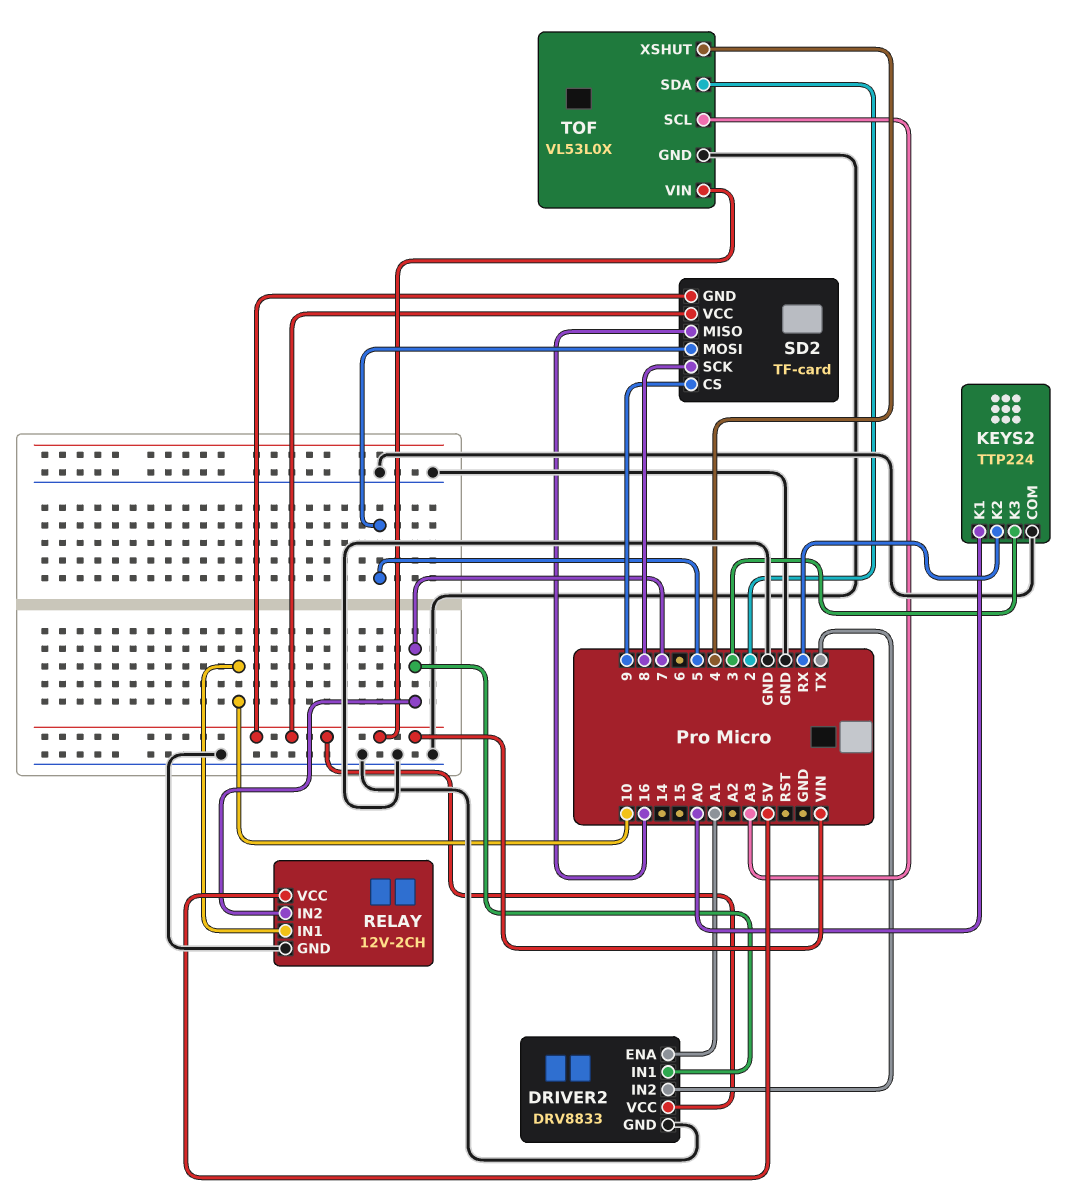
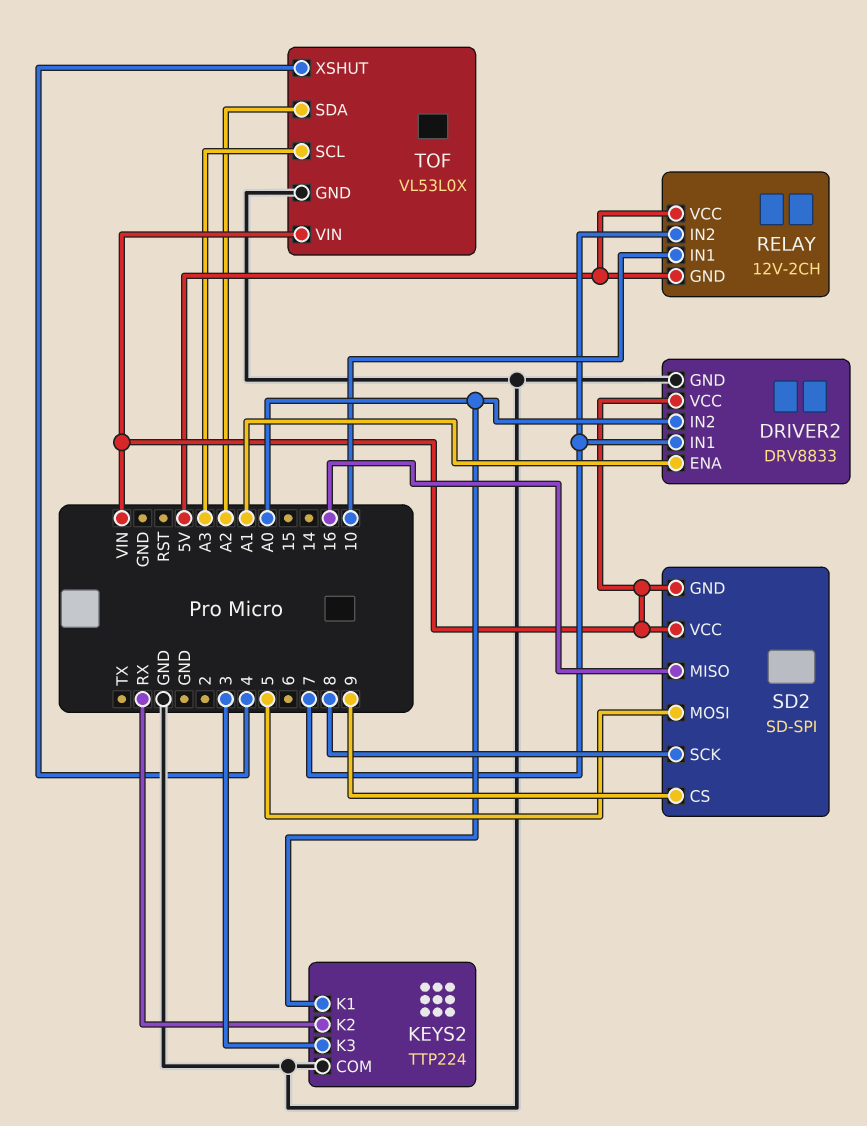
DRIVER2 pin IN2: TX -> A0
RELAY pin GND: GND -> 5V
SD2: TF-card -> SD-SPI
TOF pin SDA: 2 -> A2

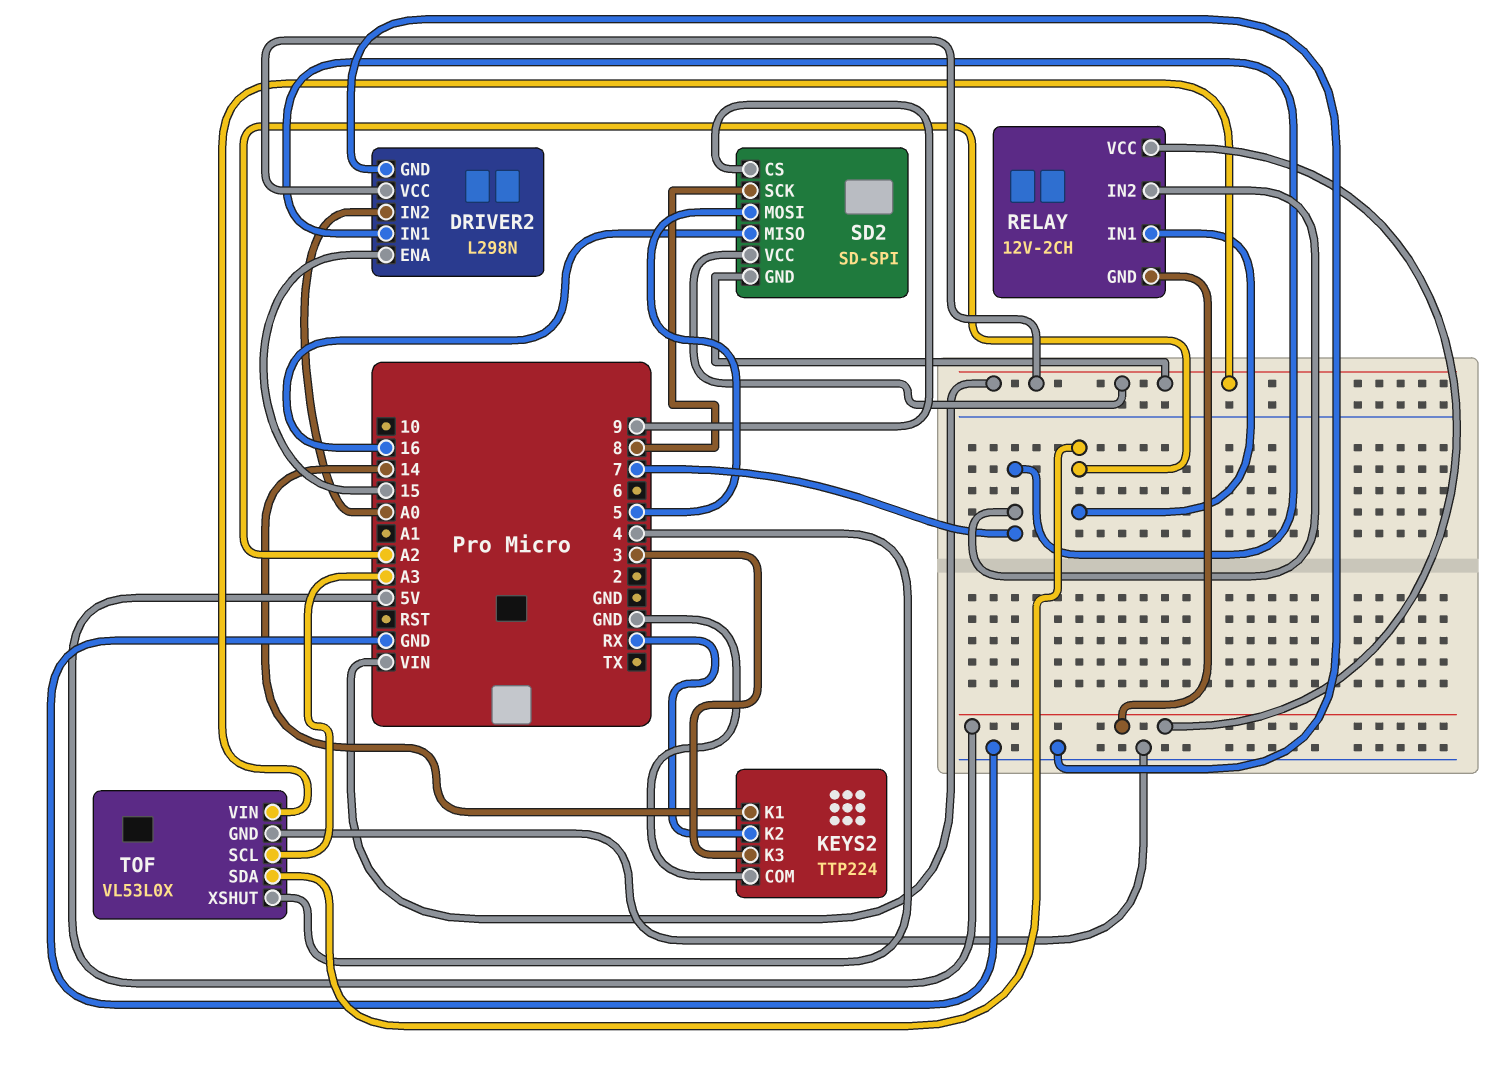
DRIVER2: DRV8833 -> L298N
DRIVER2 pin ENA: A1 -> 15
KEYS2 pin K1: A0 -> 14
RELAY pin IN1: 10 -> A2

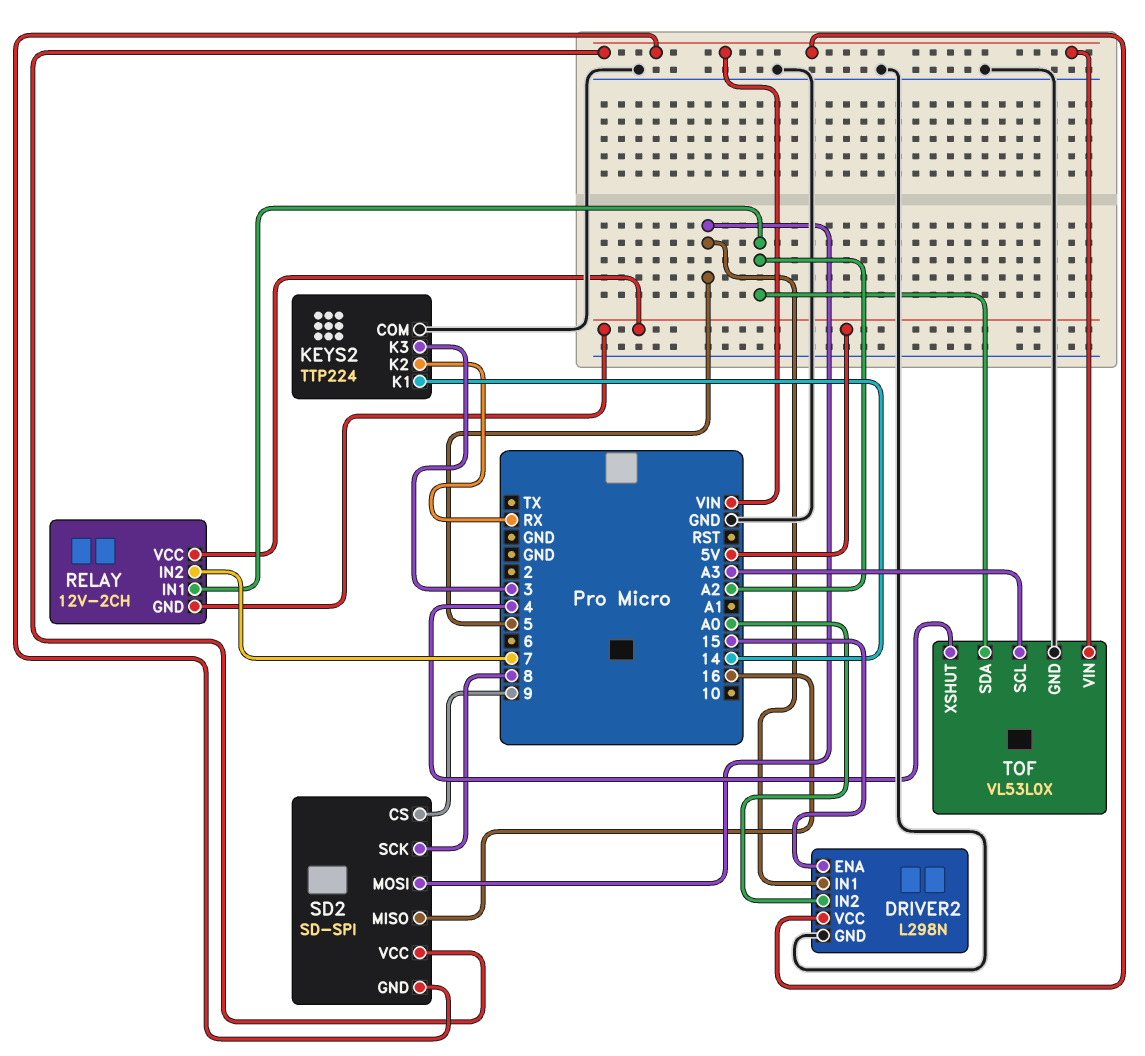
DRIVER2 pin IN1: 7 -> 5

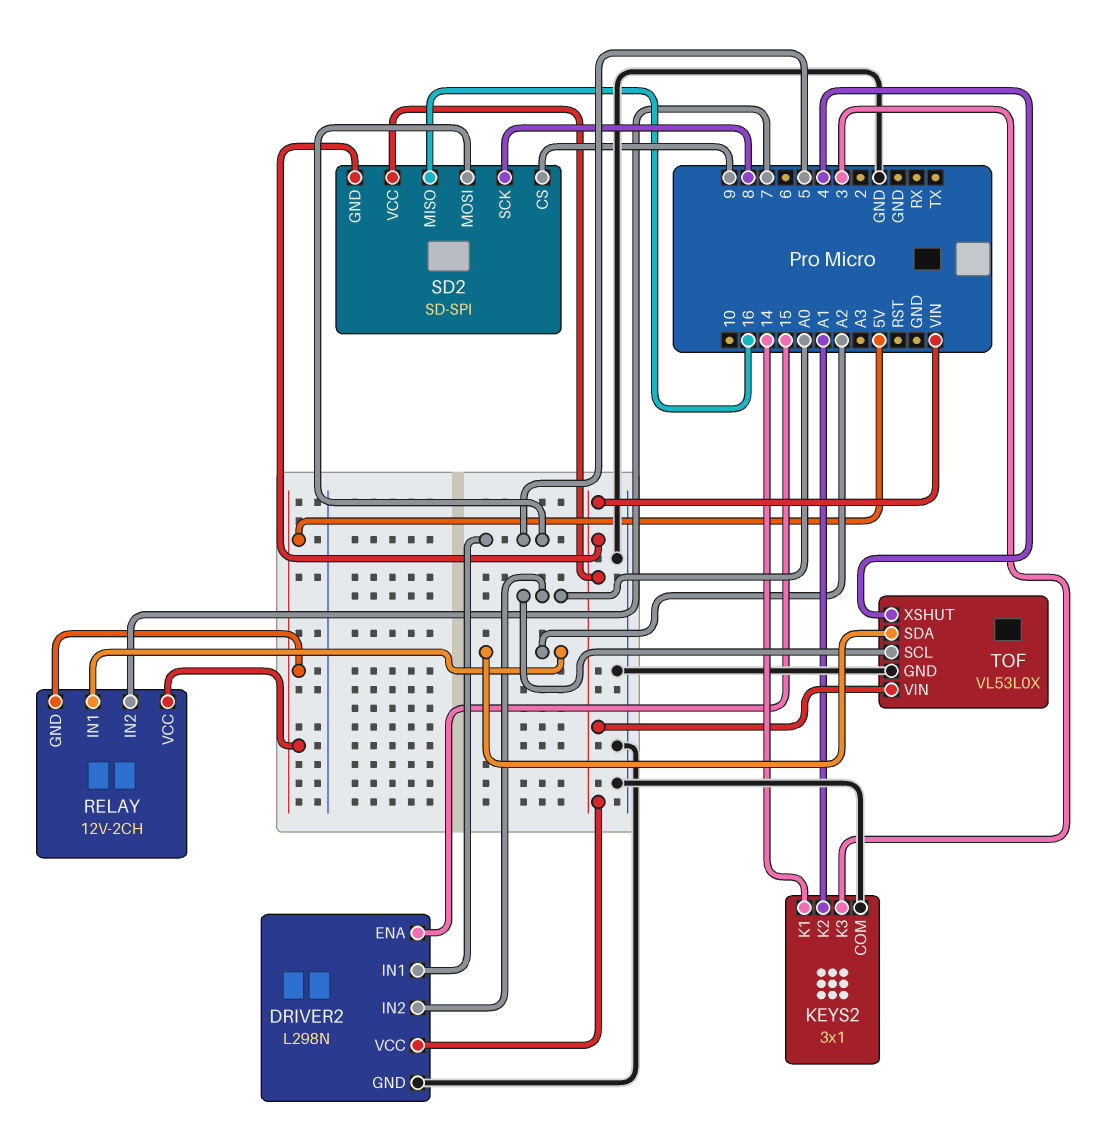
KEYS2: TTP224 -> 3x1
KEYS2 pin K2: RX -> A1
TOF pin SCL: A3 -> A0

